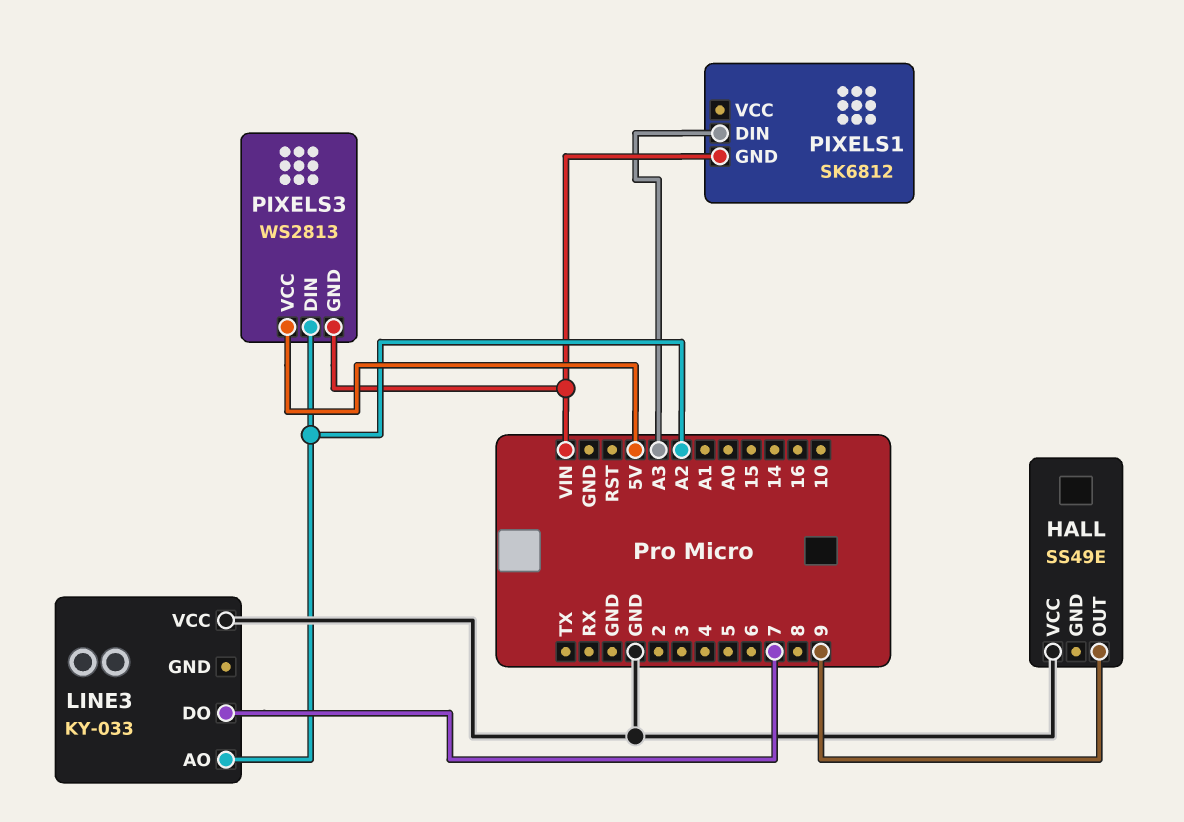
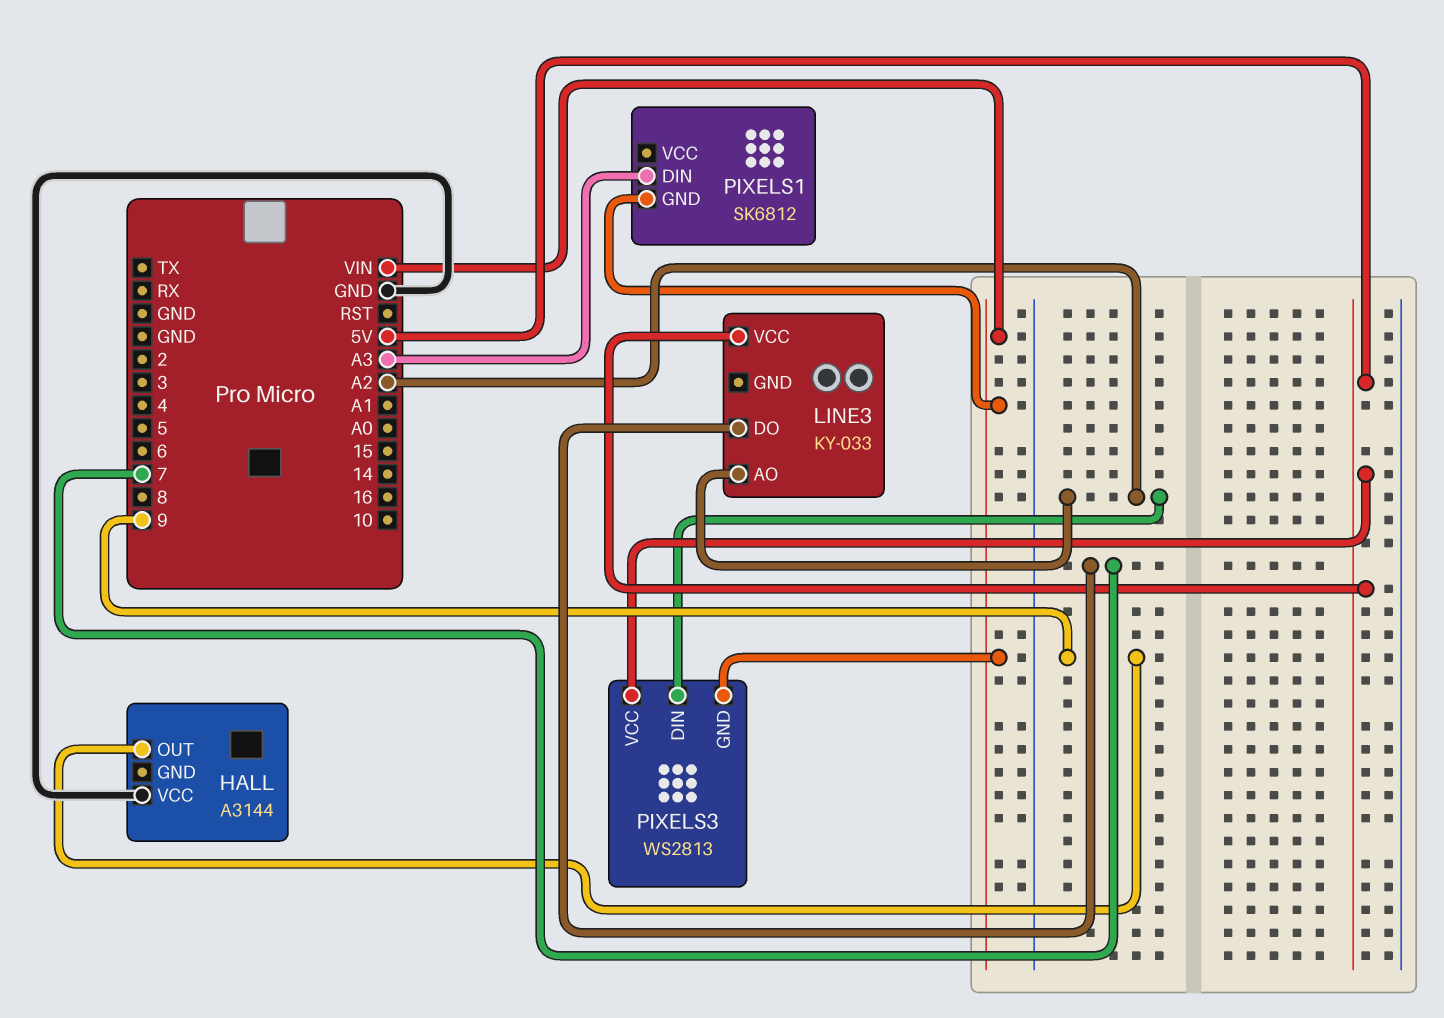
HALL: SS49E -> A3144
LINE3 pin VCC: GND -> 5V

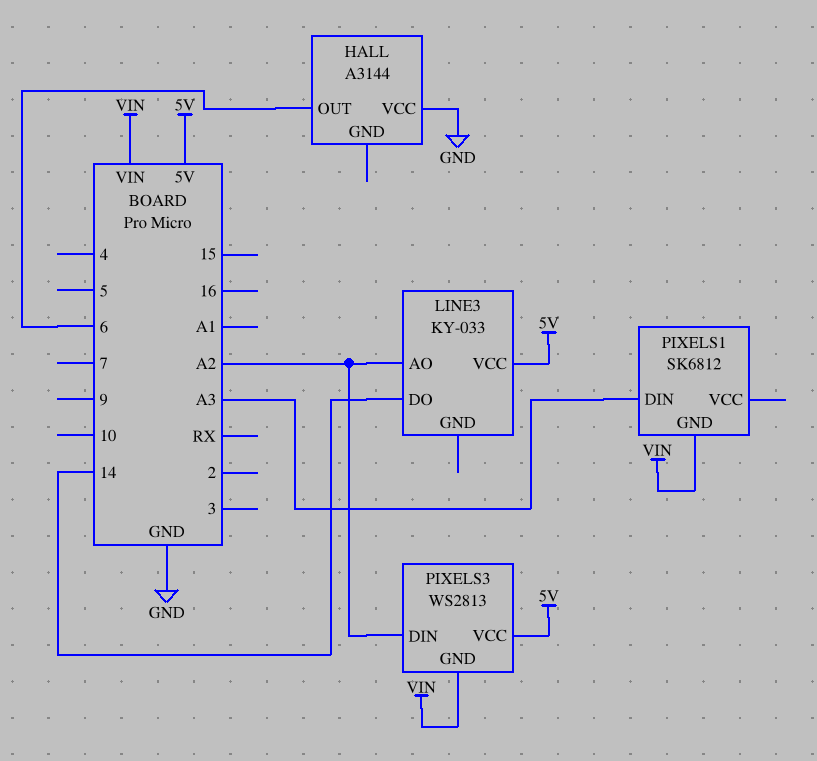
HALL pin OUT: 9 -> 6
LINE3 pin DO: 7 -> 14

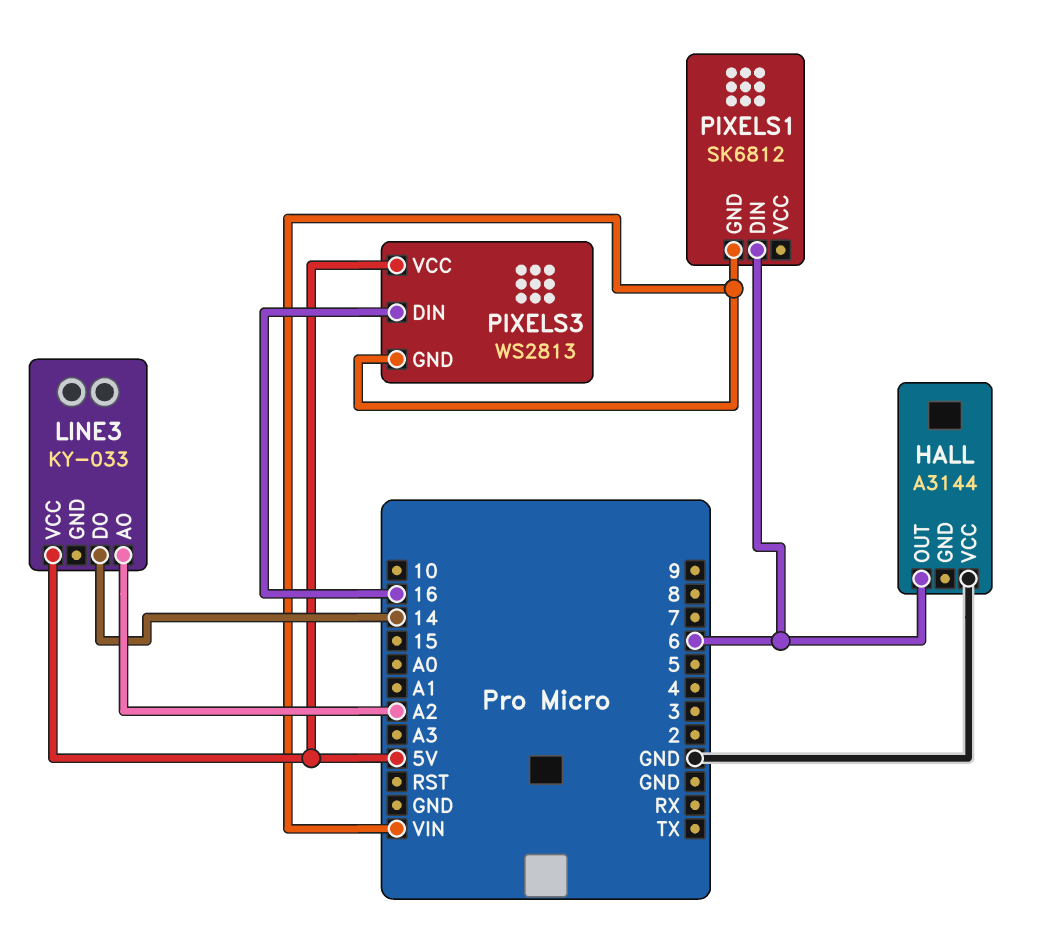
PIXELS1 pin DIN: A3 -> 6
PIXELS3 pin DIN: A2 -> 16

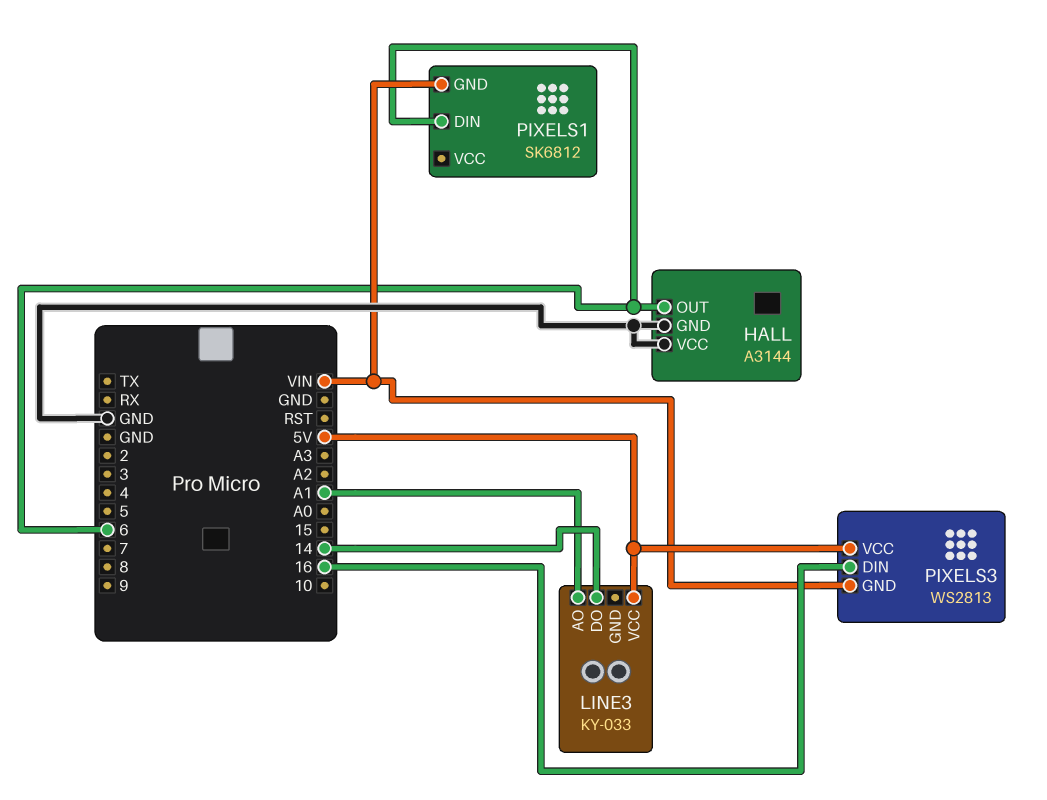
HALL pin GND: none -> GND
LINE3 pin AO: A2 -> A1

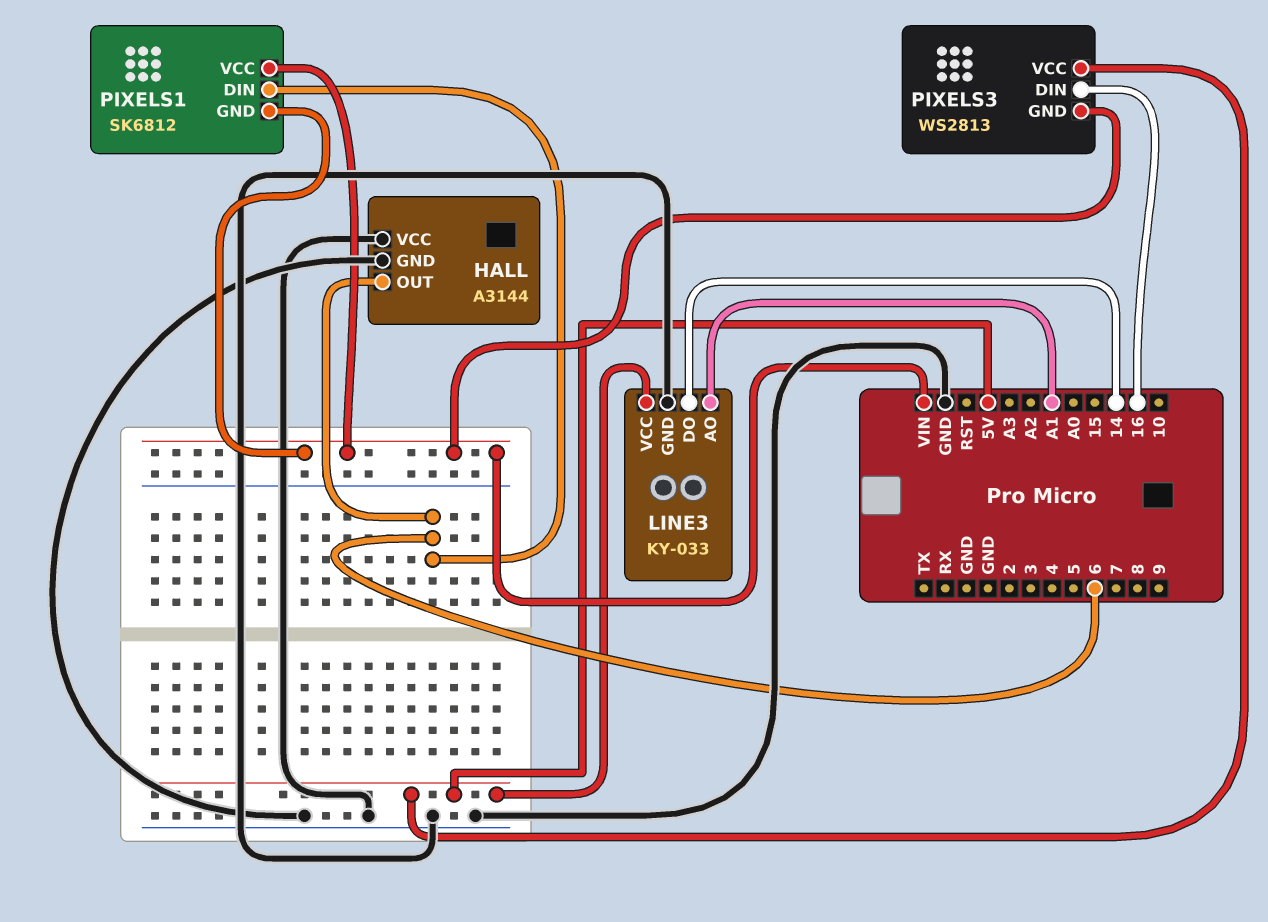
LINE3 pin GND: none -> GND
PIXELS1 pin VCC: none -> VIN

